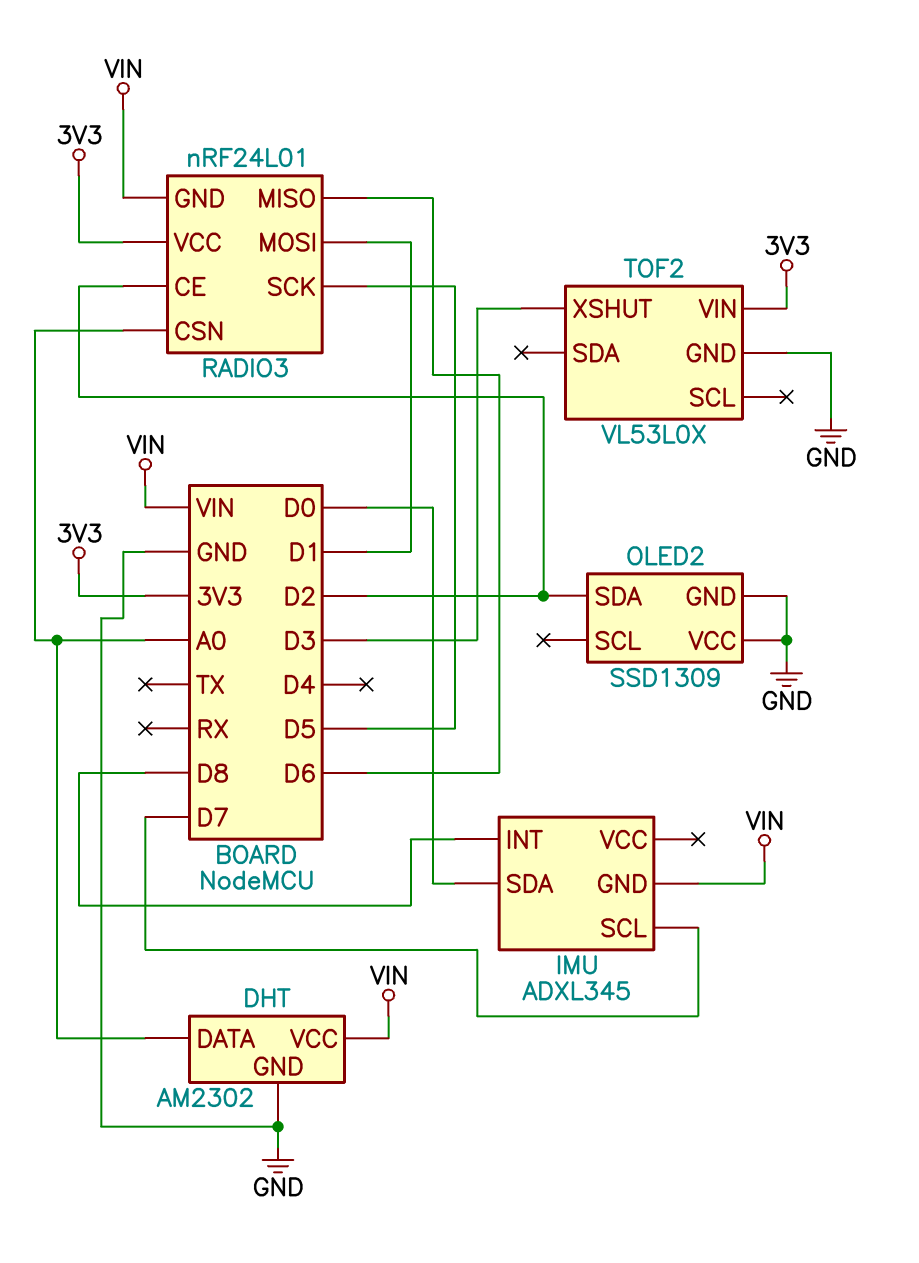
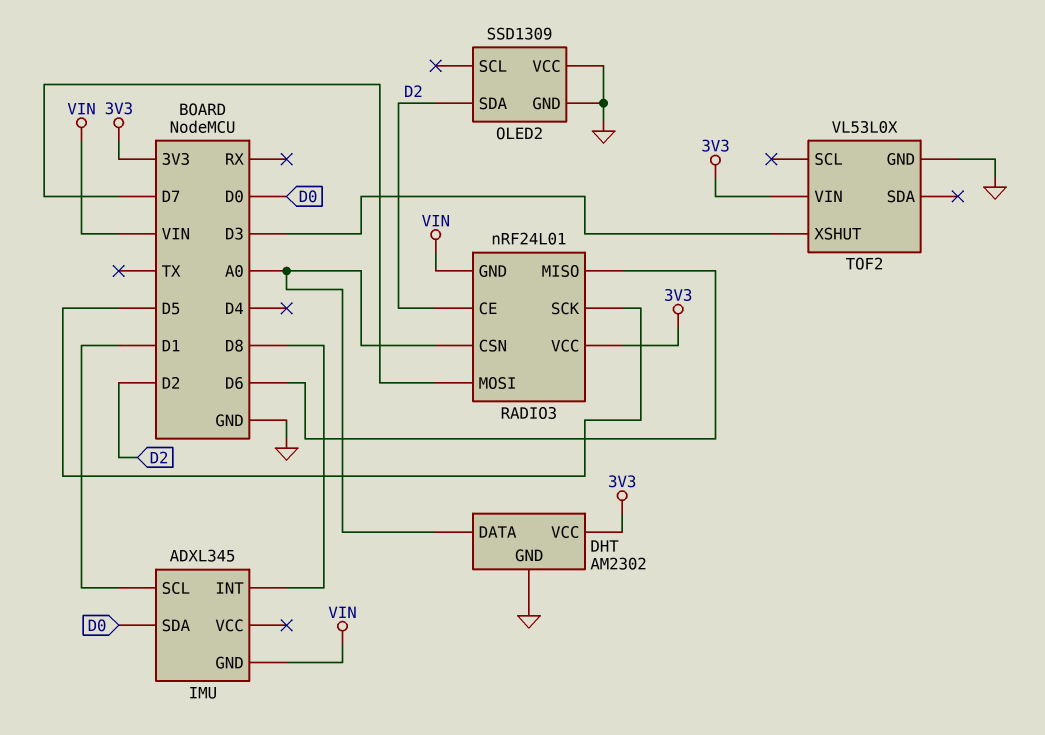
DHT pin VCC: VIN -> 3V3
IMU pin SCL: D7 -> D1
RADIO3 pin MOSI: D1 -> D7

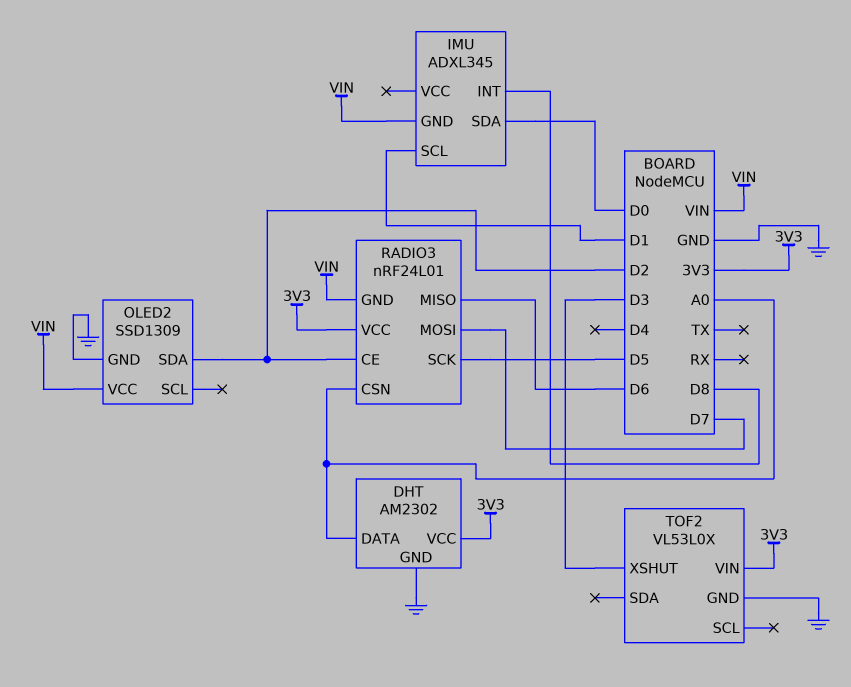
OLED2 pin VCC: GND -> VIN

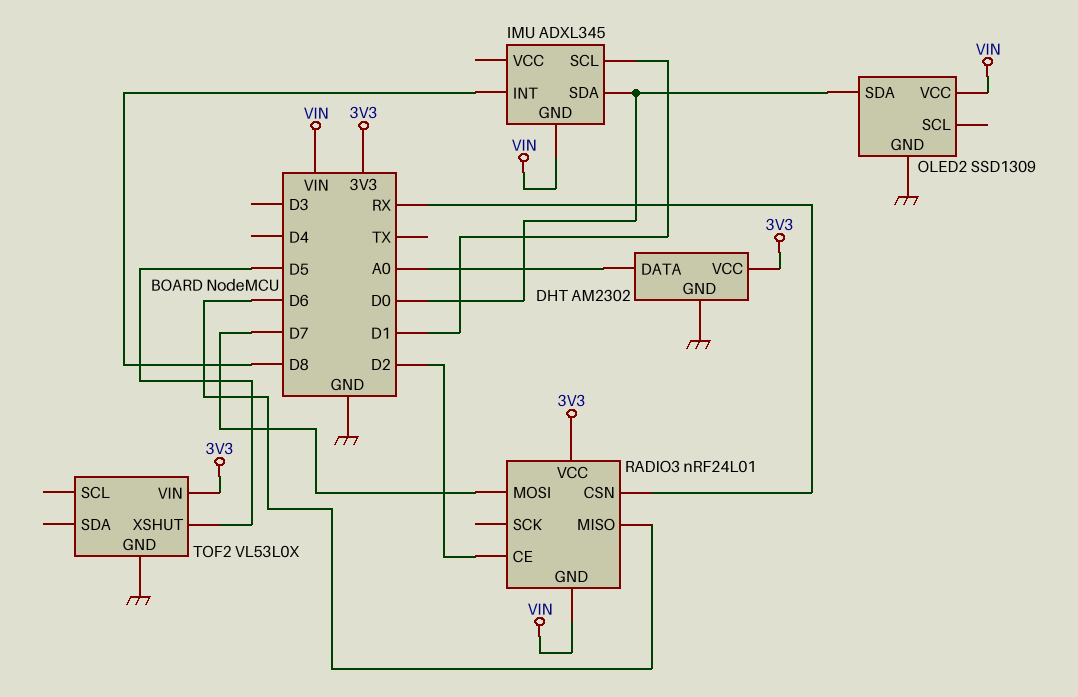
OLED2 pin SDA: D2 -> D0
RADIO3 pin CSN: A0 -> RX
RADIO3 pin SCK: D5 -> none
TOF2 pin XSHUT: D3 -> D5

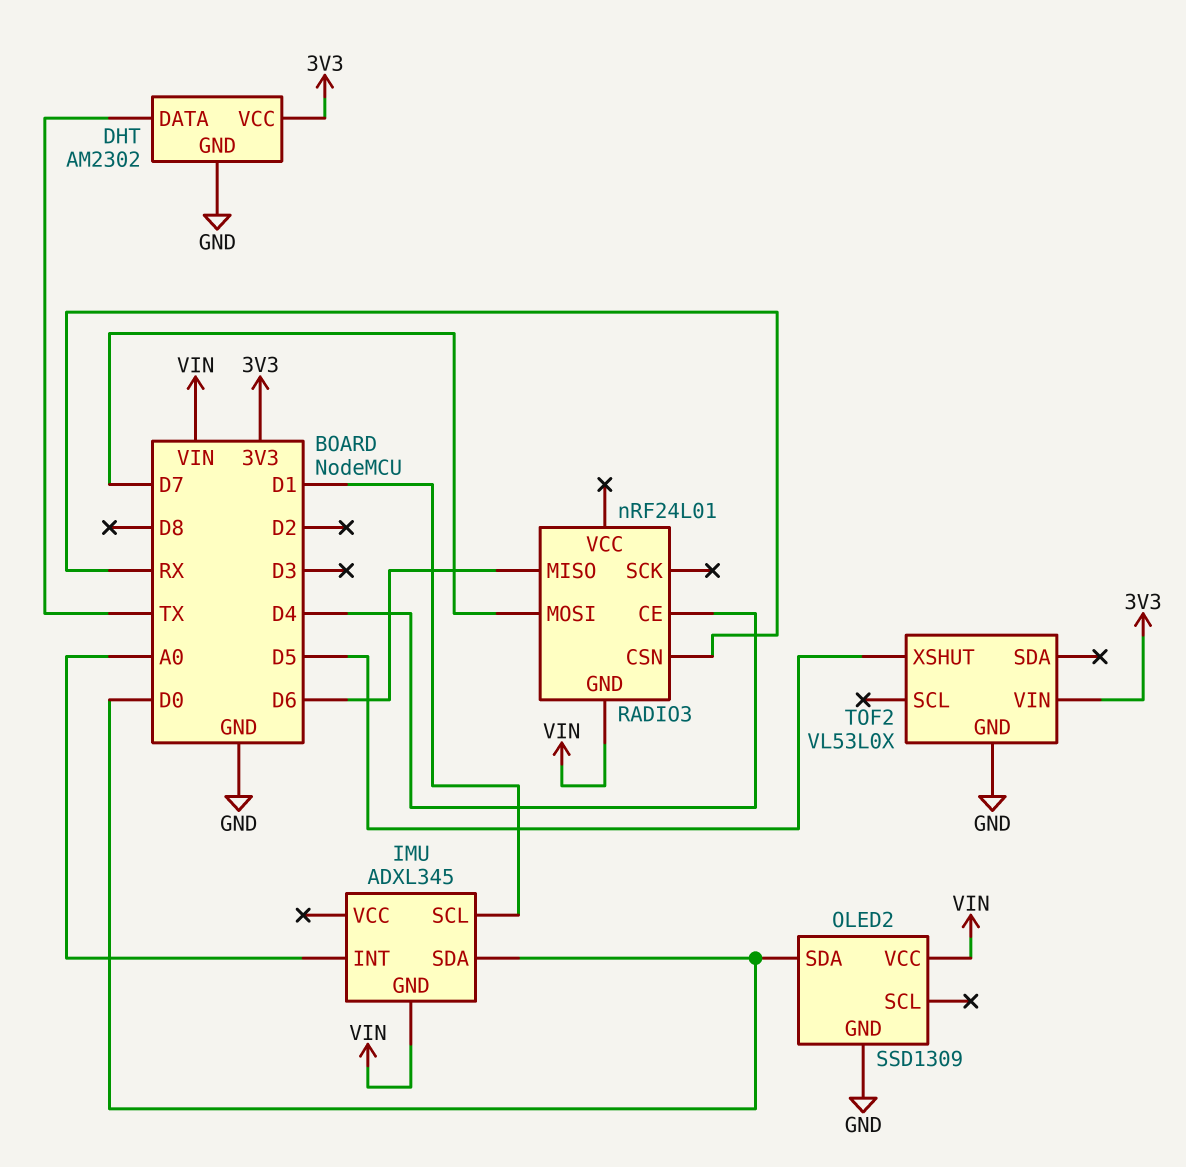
DHT pin DATA: A0 -> TX
IMU pin INT: D8 -> A0
RADIO3 pin CE: D2 -> D4
RADIO3 pin VCC: 3V3 -> none

